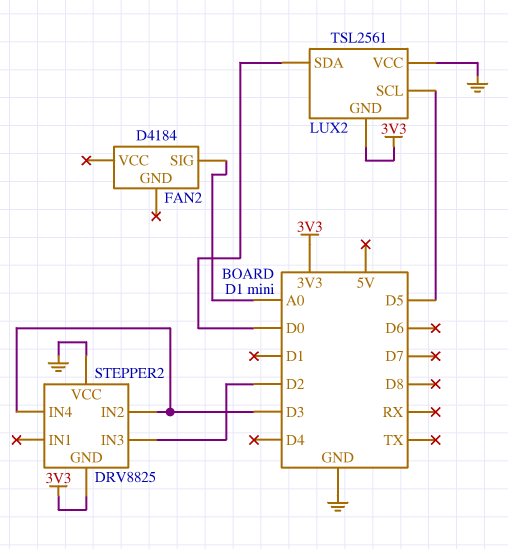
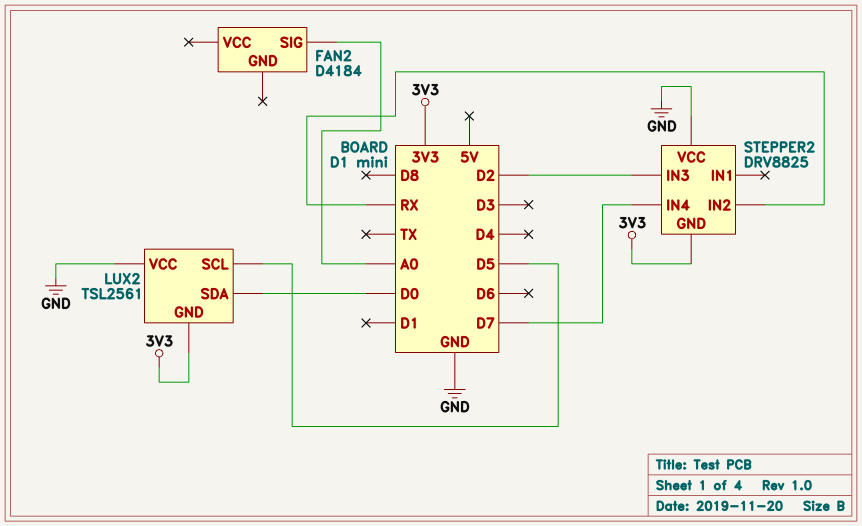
STEPPER2 pin IN2: D3 -> RX
STEPPER2 pin IN4: D3 -> D7

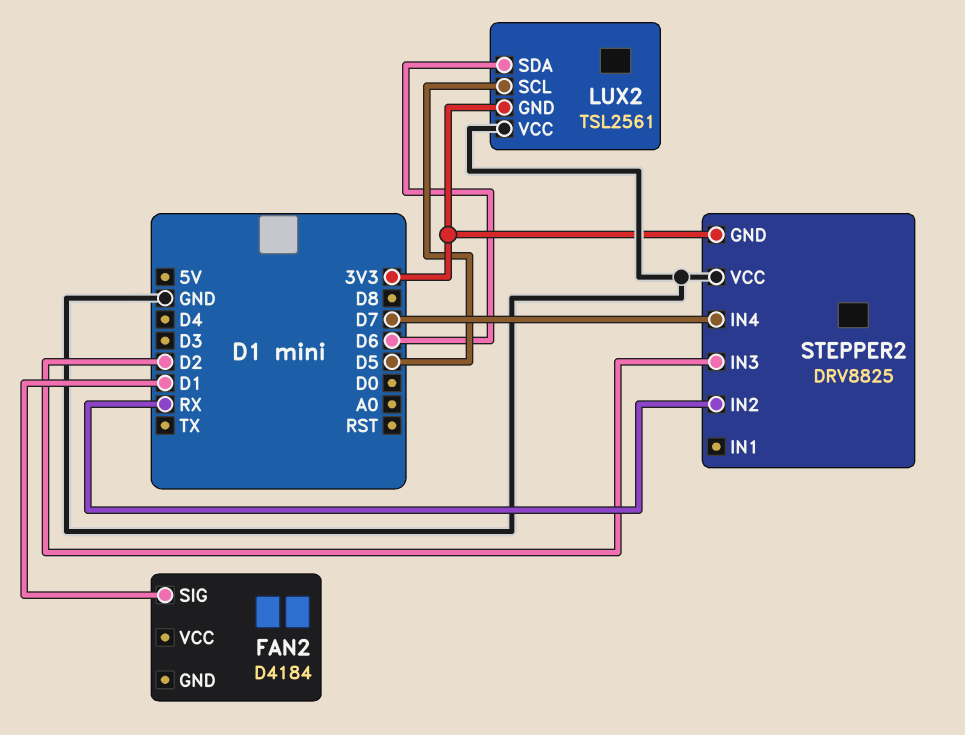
FAN2 pin SIG: A0 -> D1
LUX2 pin SDA: D0 -> D6

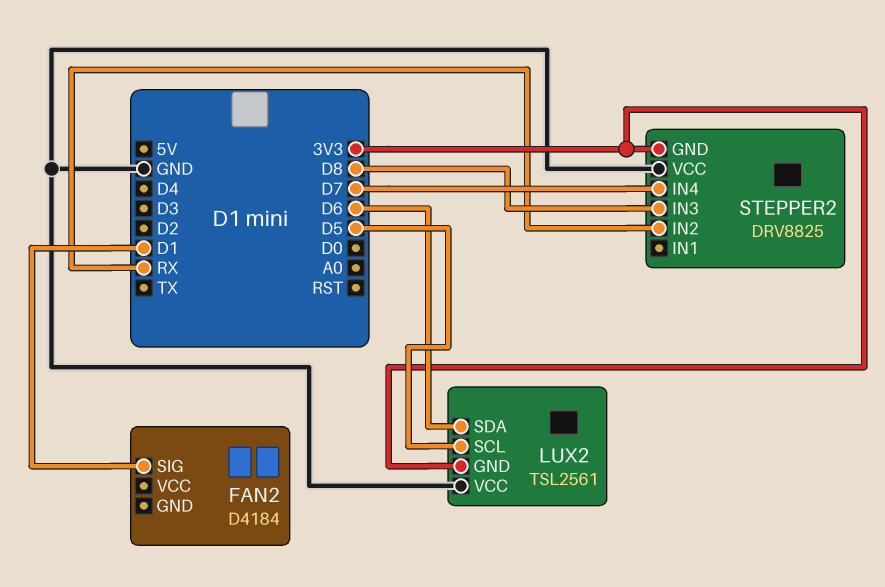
STEPPER2 pin IN3: D2 -> D8

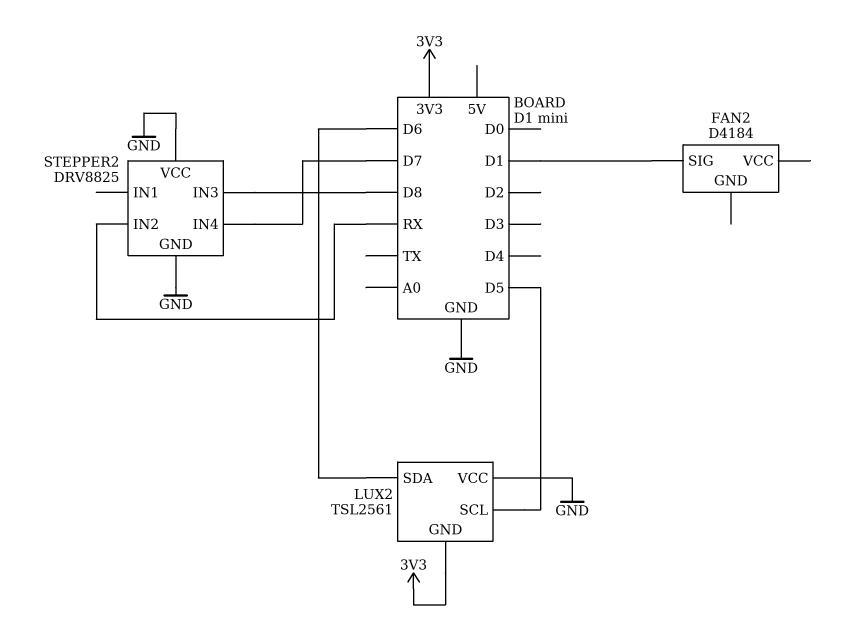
STEPPER2 pin GND: 3V3 -> GND

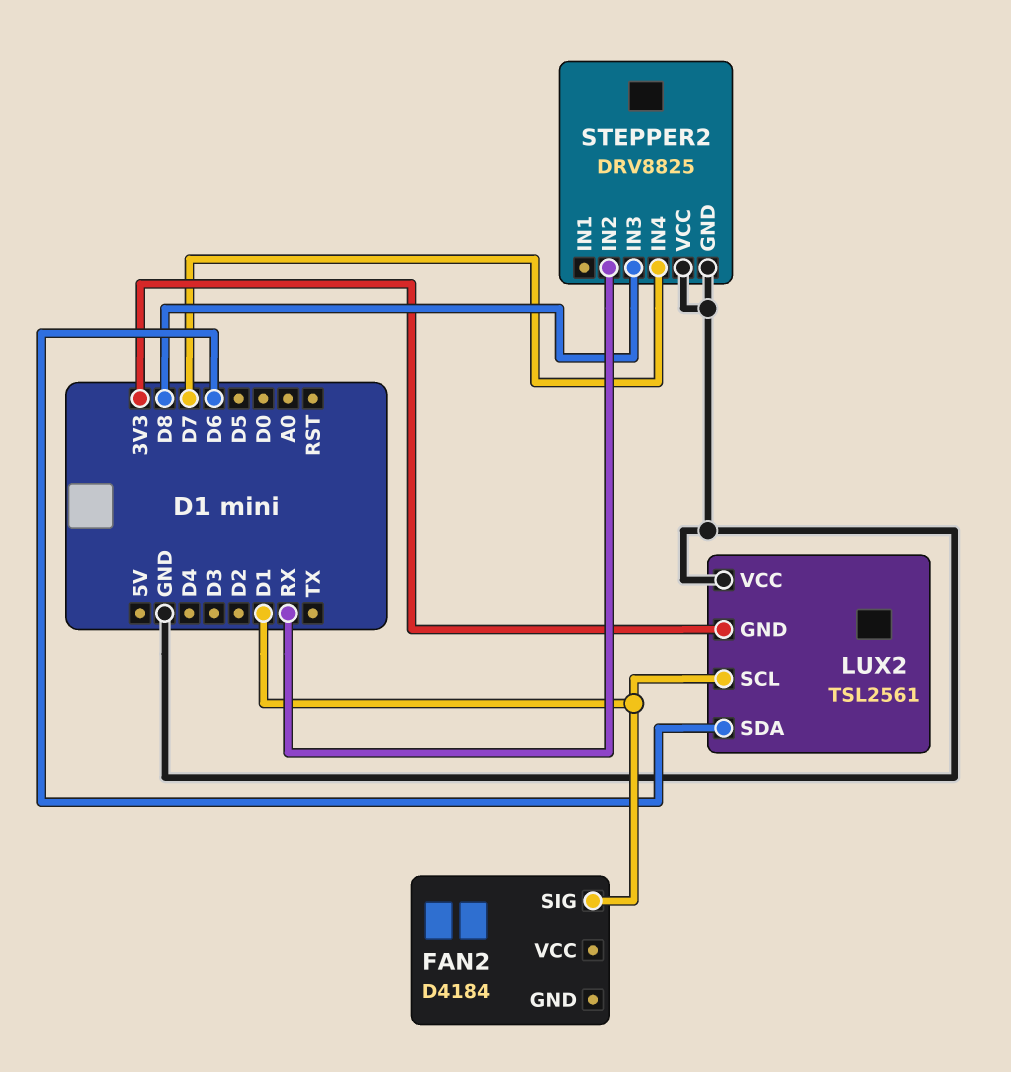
LUX2 pin SCL: D5 -> D1

